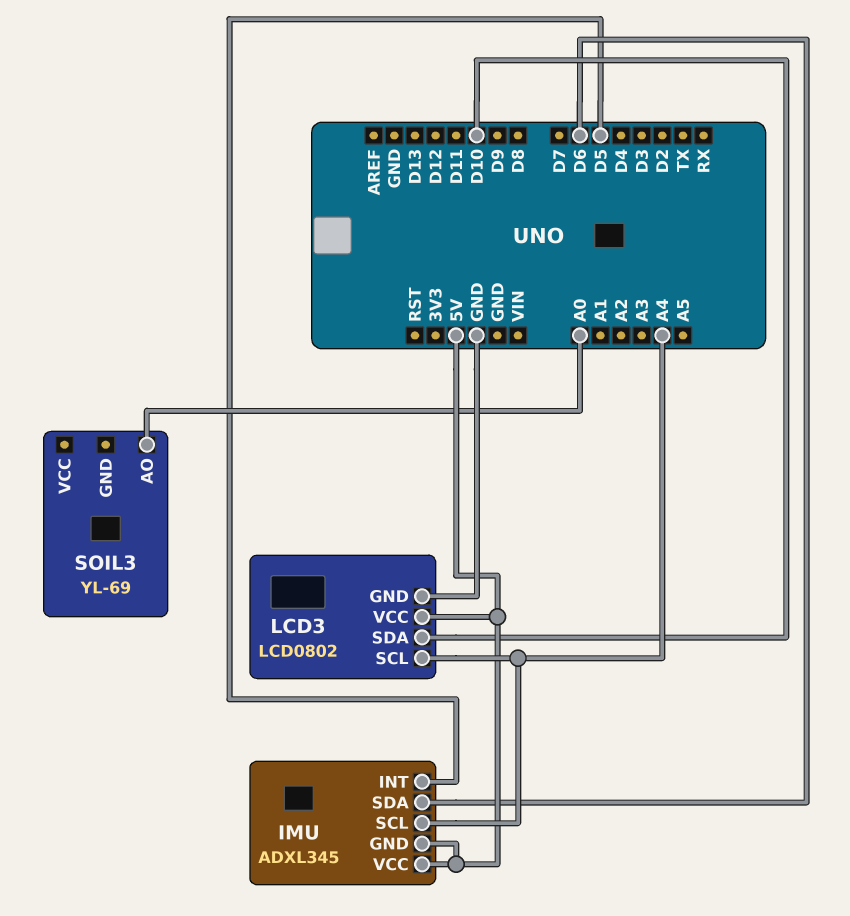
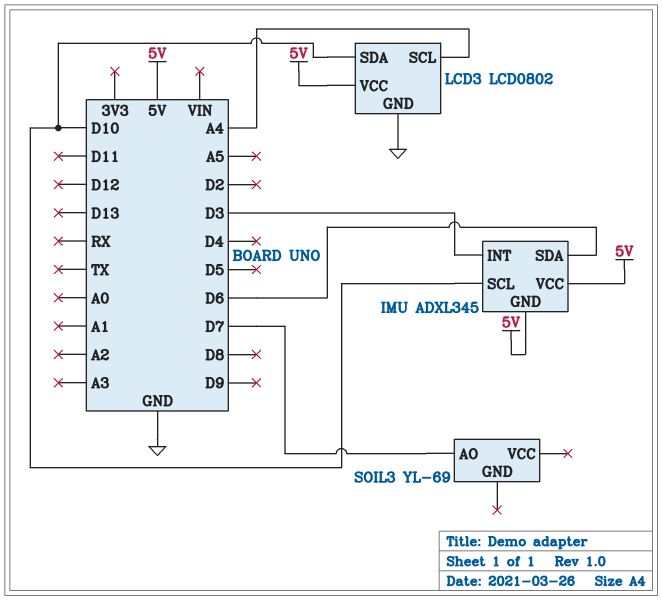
IMU pin INT: D5 -> D3
IMU pin SCL: A4 -> D10
SOIL3 pin AO: A0 -> D7

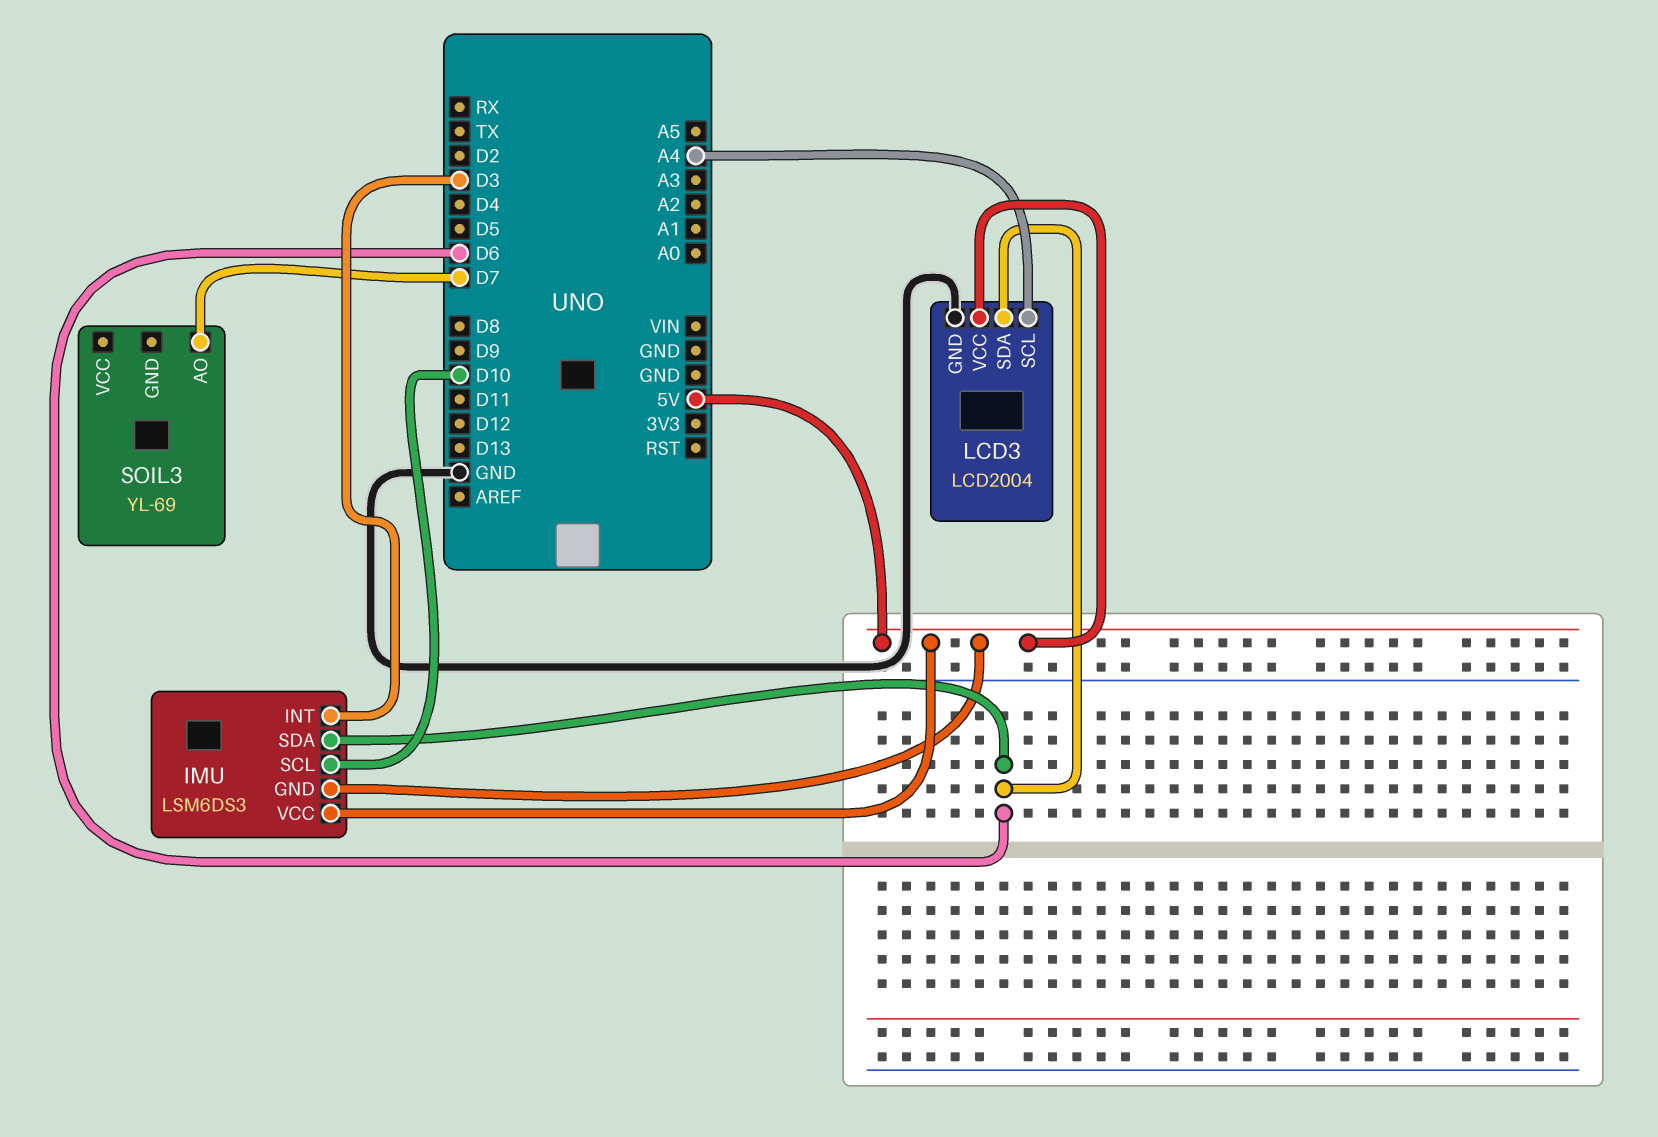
IMU: ADXL345 -> LSM6DS3
LCD3: LCD0802 -> LCD2004
LCD3 pin SDA: D10 -> D6

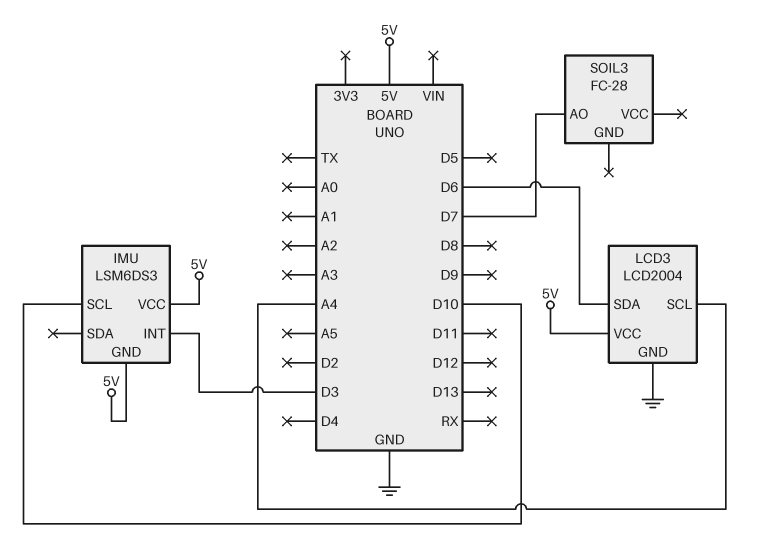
IMU pin SDA: D6 -> none
SOIL3: YL-69 -> FC-28

